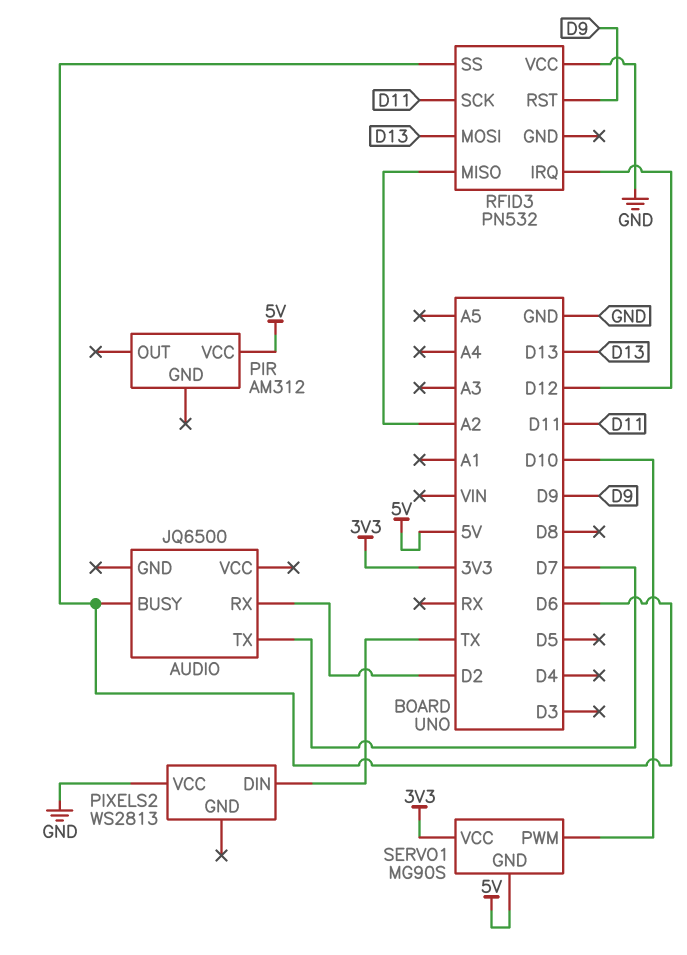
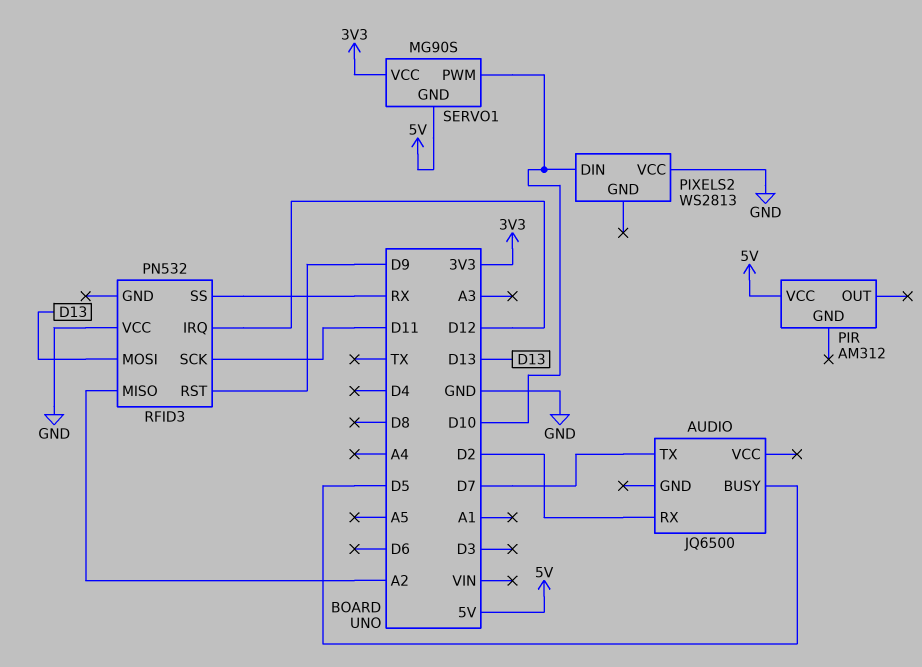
AUDIO pin BUSY: D6 -> D5
PIXELS2 pin DIN: TX -> D10
RFID3 pin SS: D6 -> RX

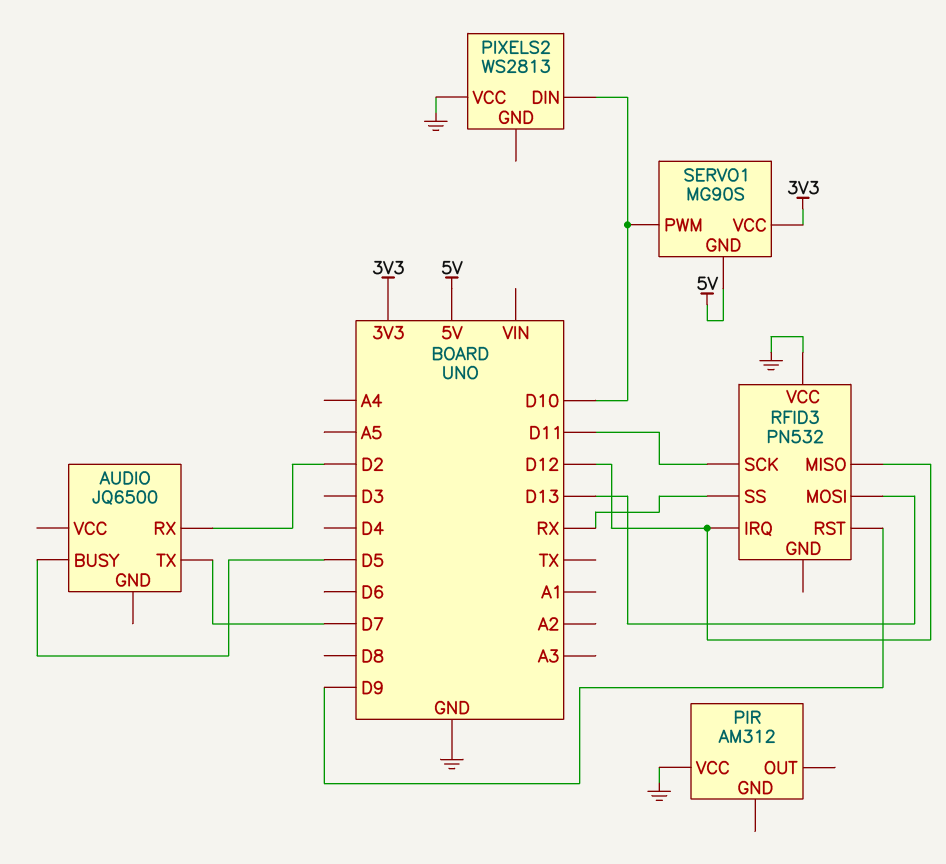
PIR pin VCC: 5V -> GND
RFID3 pin MISO: A2 -> D12

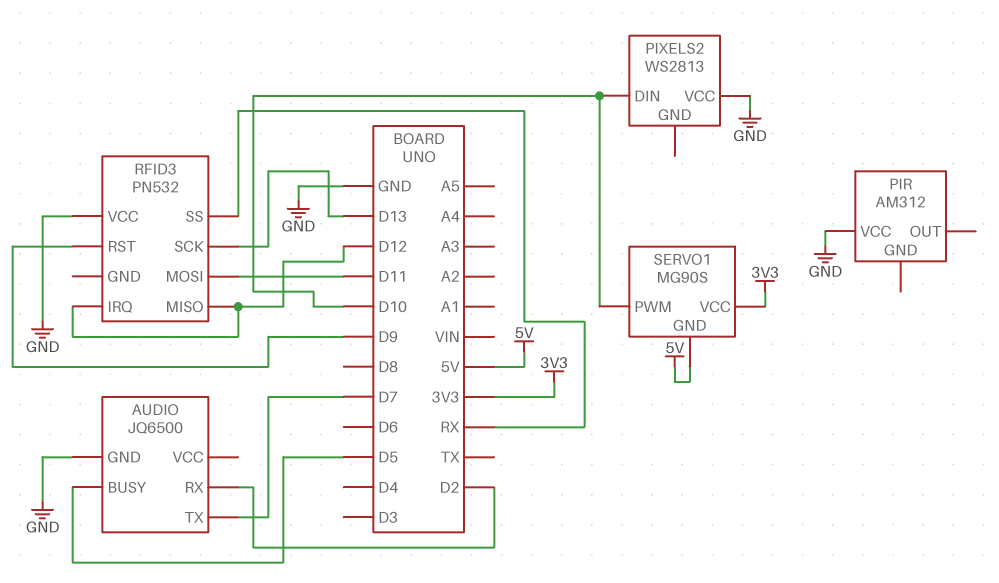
AUDIO pin GND: none -> GND
RFID3 pin MOSI: D13 -> D11
RFID3 pin SCK: D11 -> D13

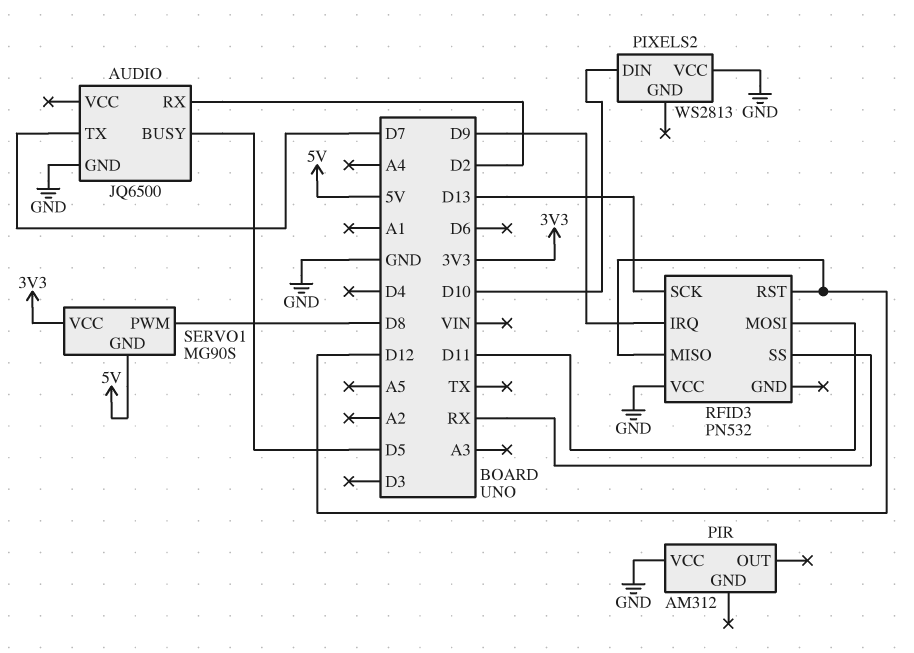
RFID3 pin IRQ: D12 -> D9
RFID3 pin RST: D9 -> D12
SERVO1 pin PWM: D10 -> D8

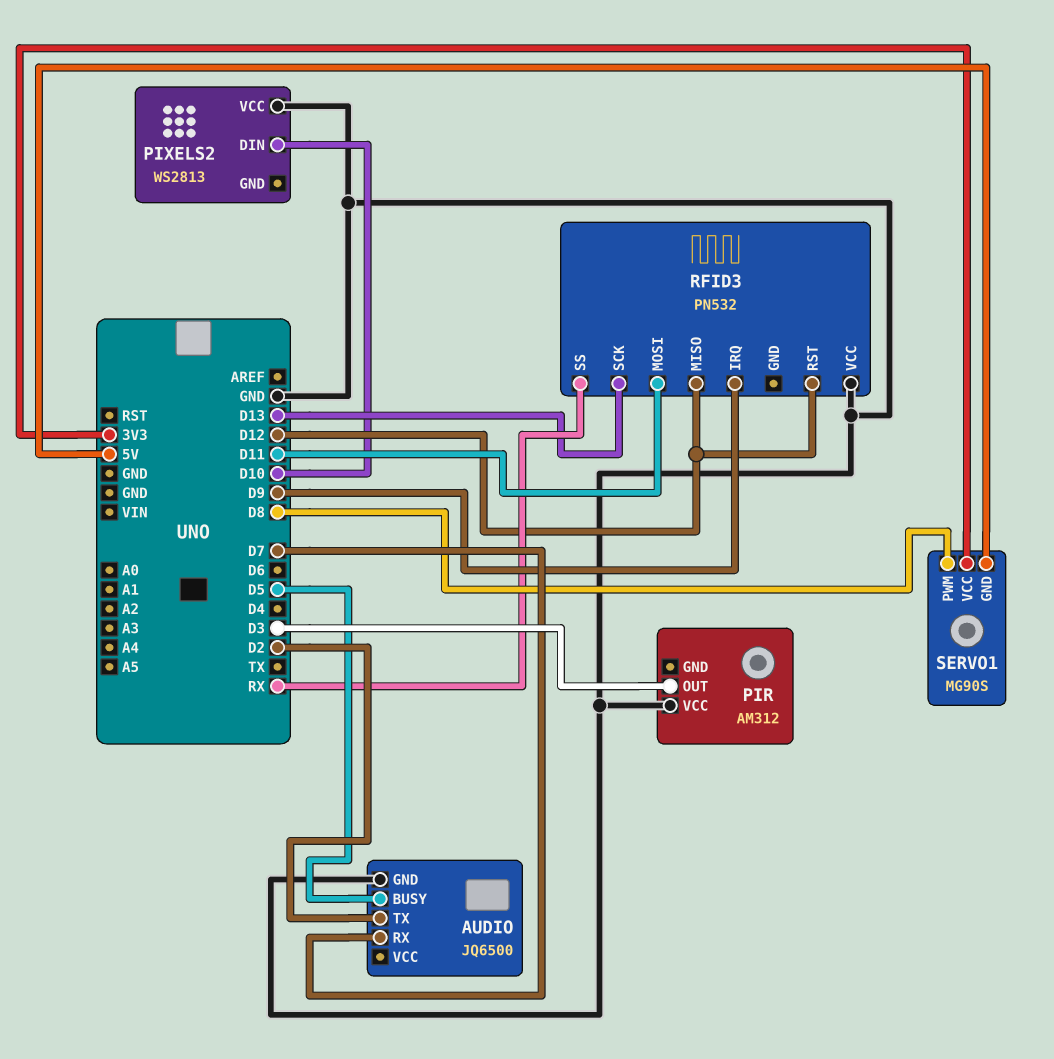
AUDIO pin RX: D2 -> D7
AUDIO pin TX: D7 -> D2
PIR pin OUT: none -> D3

